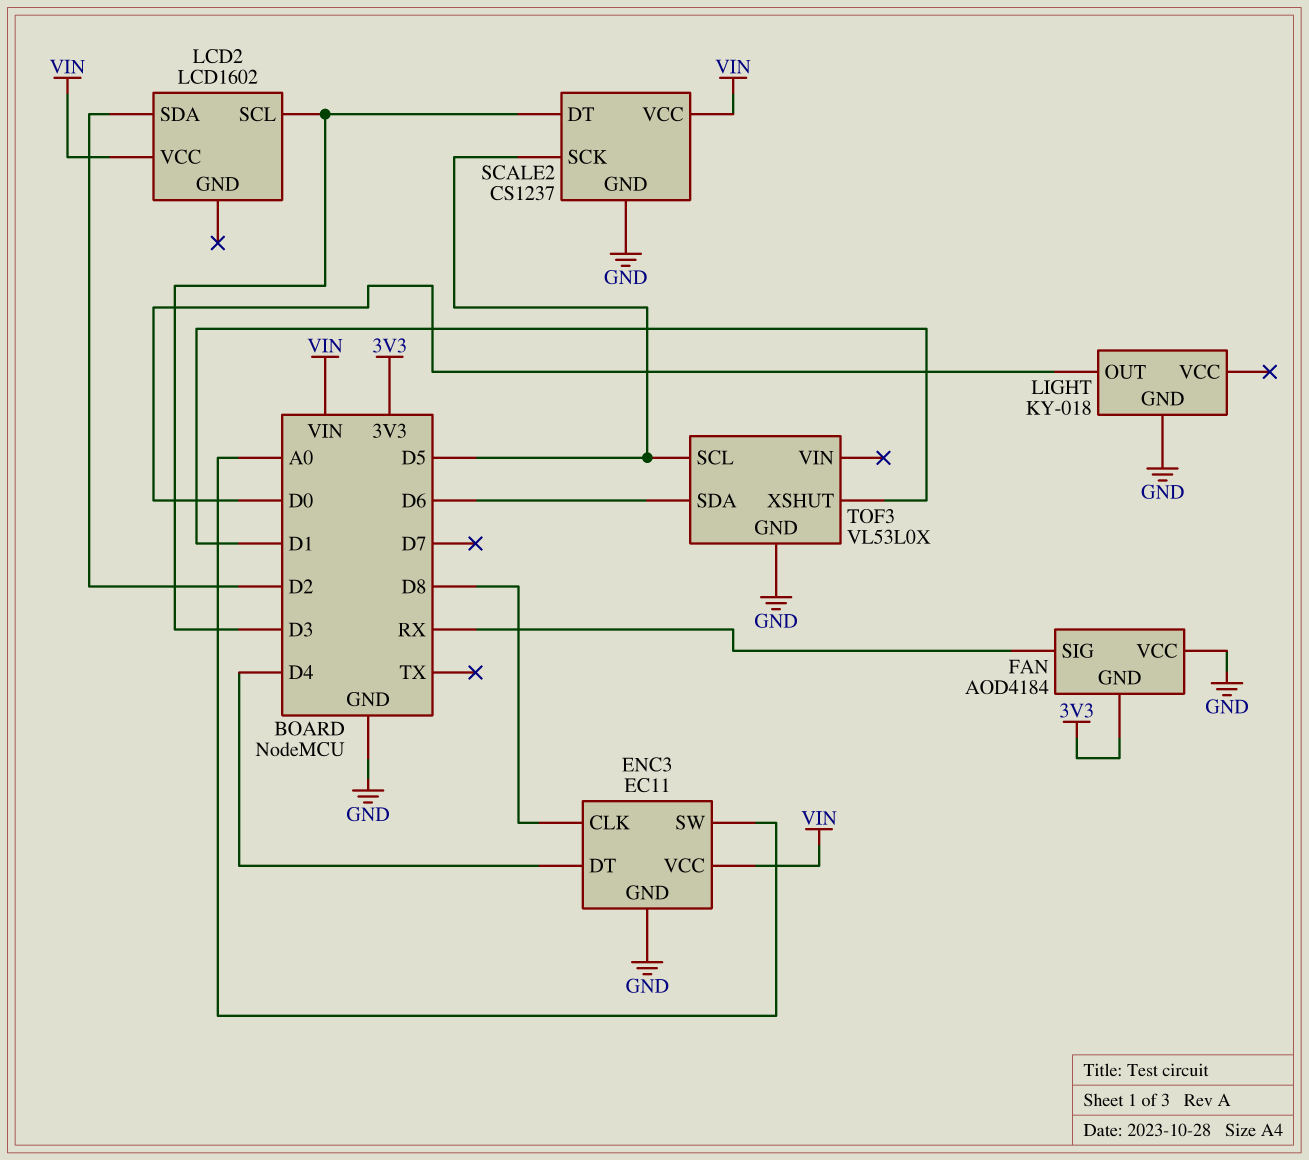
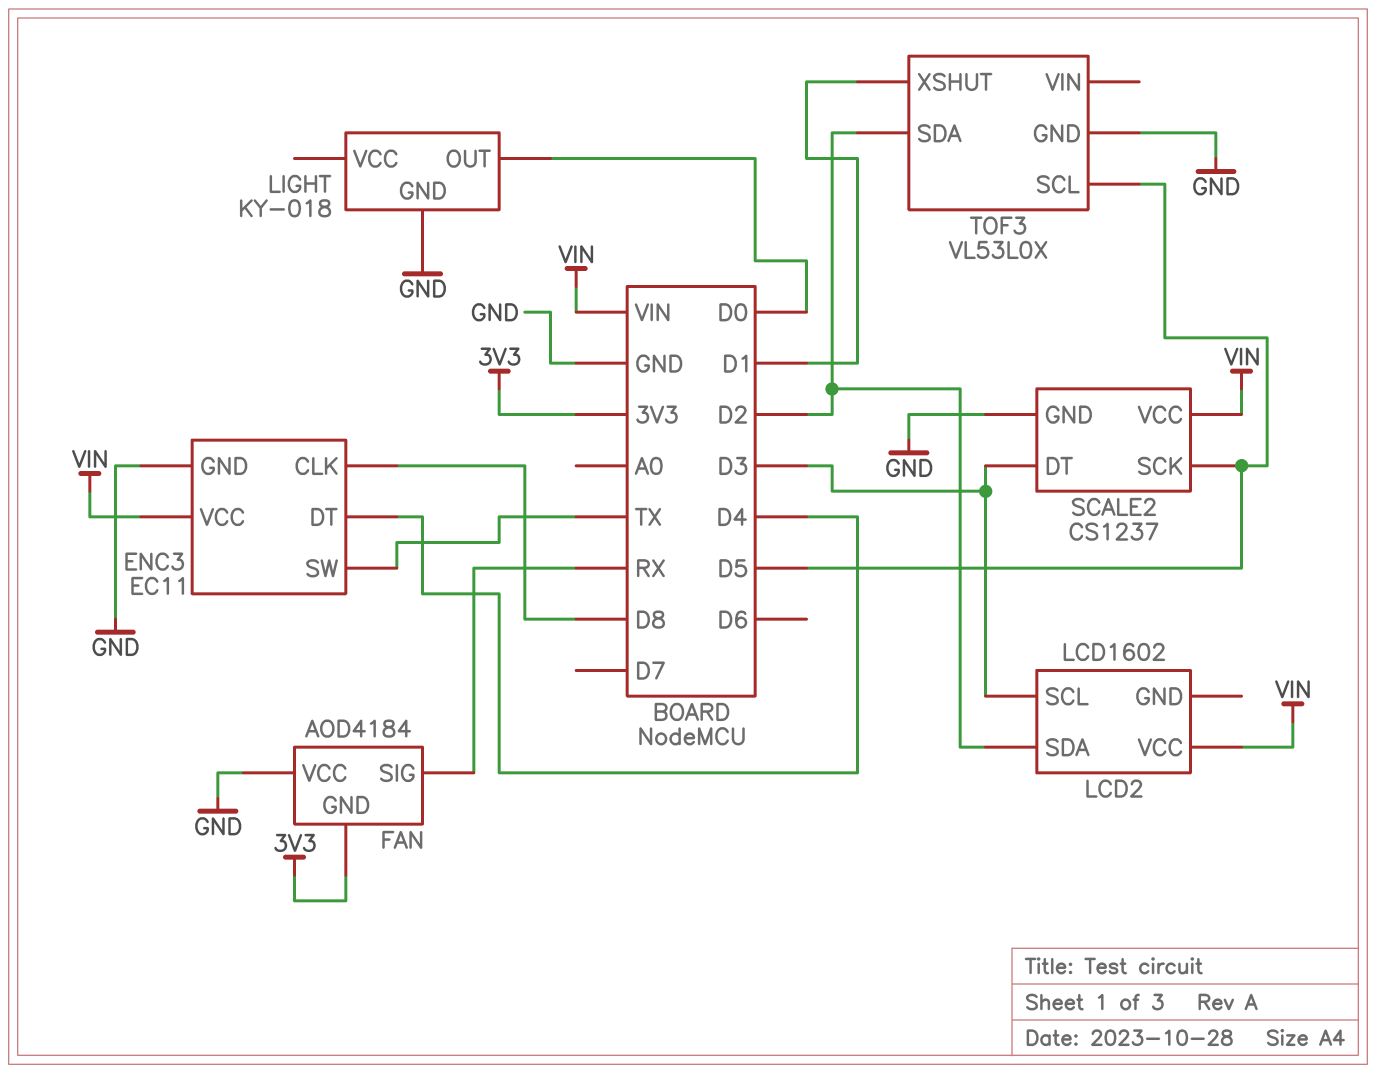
ENC3 pin SW: A0 -> TX
TOF3 pin SDA: D6 -> D2

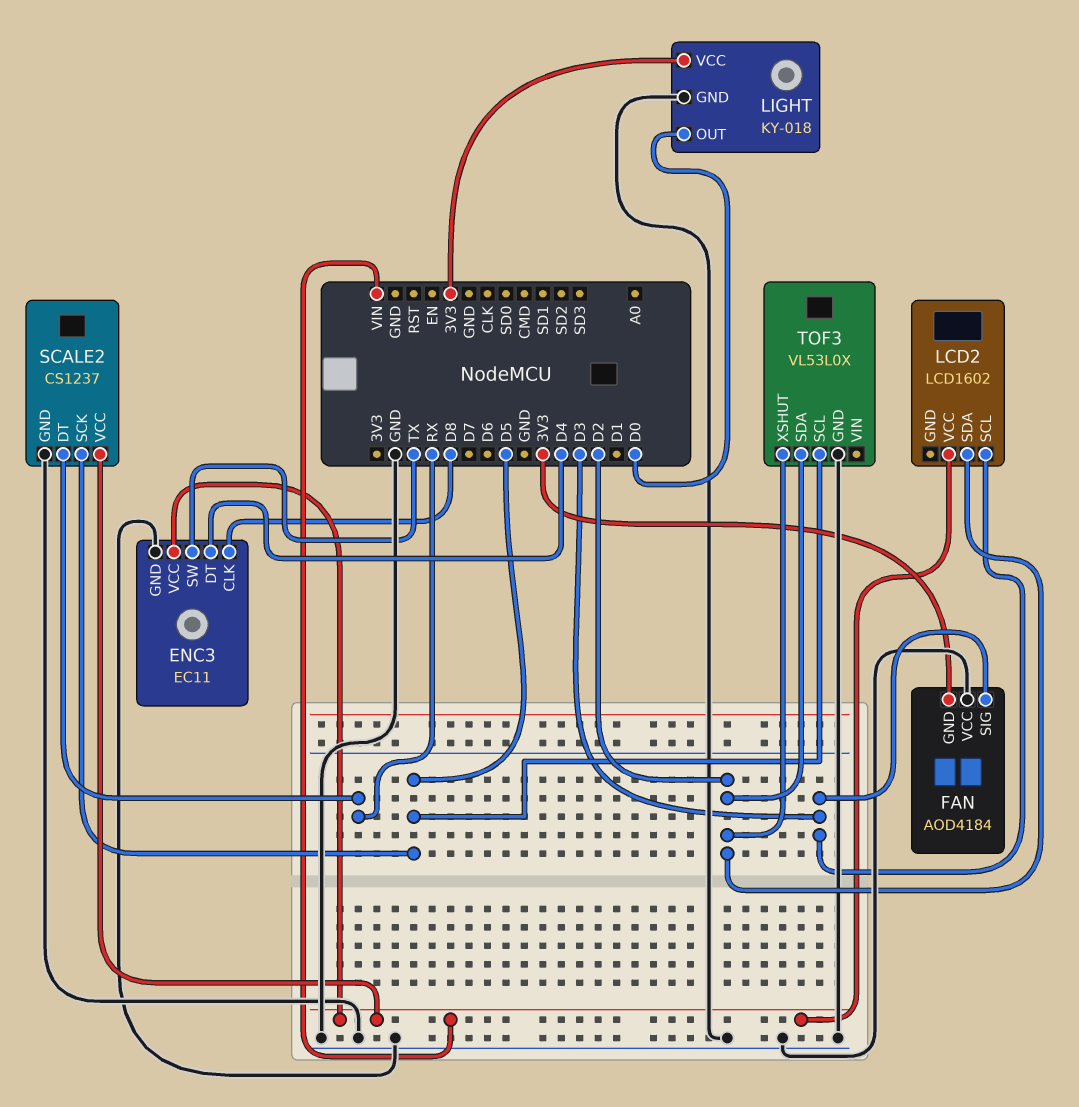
FAN pin SIG: RX -> D3
LIGHT pin VCC: none -> 3V3
SCALE2 pin DT: D3 -> RX
TOF3 pin XSHUT: D1 -> D2

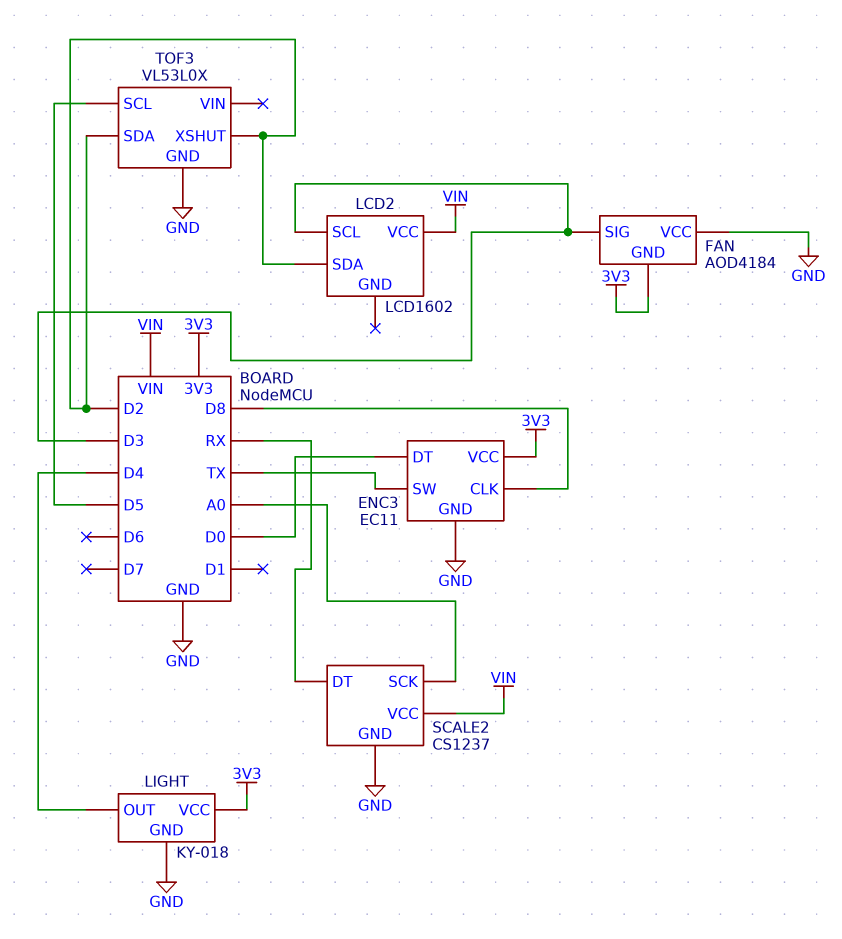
ENC3 pin DT: D4 -> D0
ENC3 pin VCC: VIN -> 3V3
LIGHT pin OUT: D0 -> D4
SCALE2 pin SCK: D5 -> A0

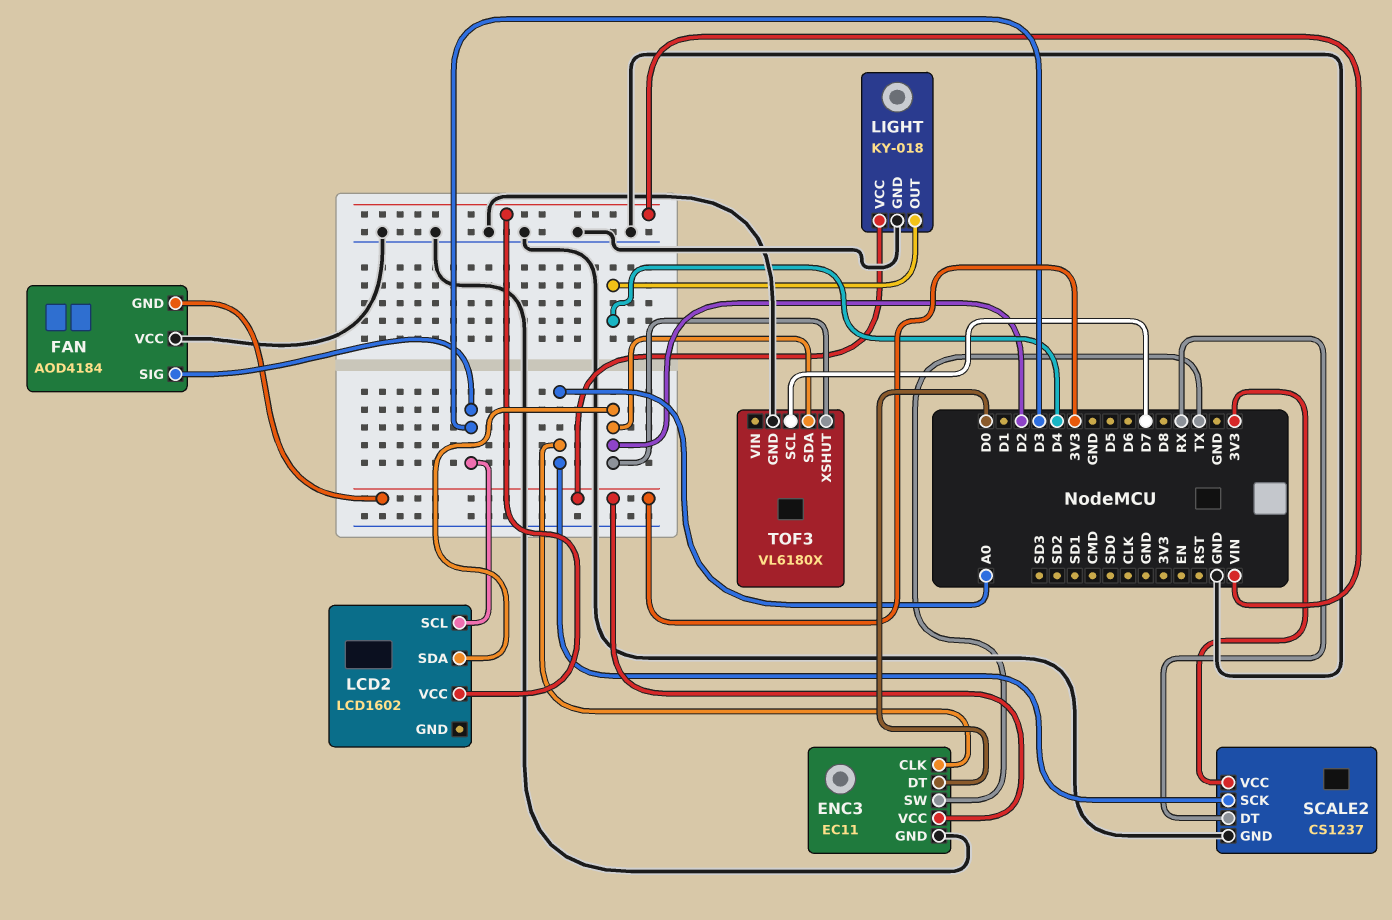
ENC3 pin CLK: D8 -> A0
SCALE2 pin VCC: VIN -> 3V3
TOF3: VL53L0X -> VL6180X
TOF3 pin SCL: D5 -> D7

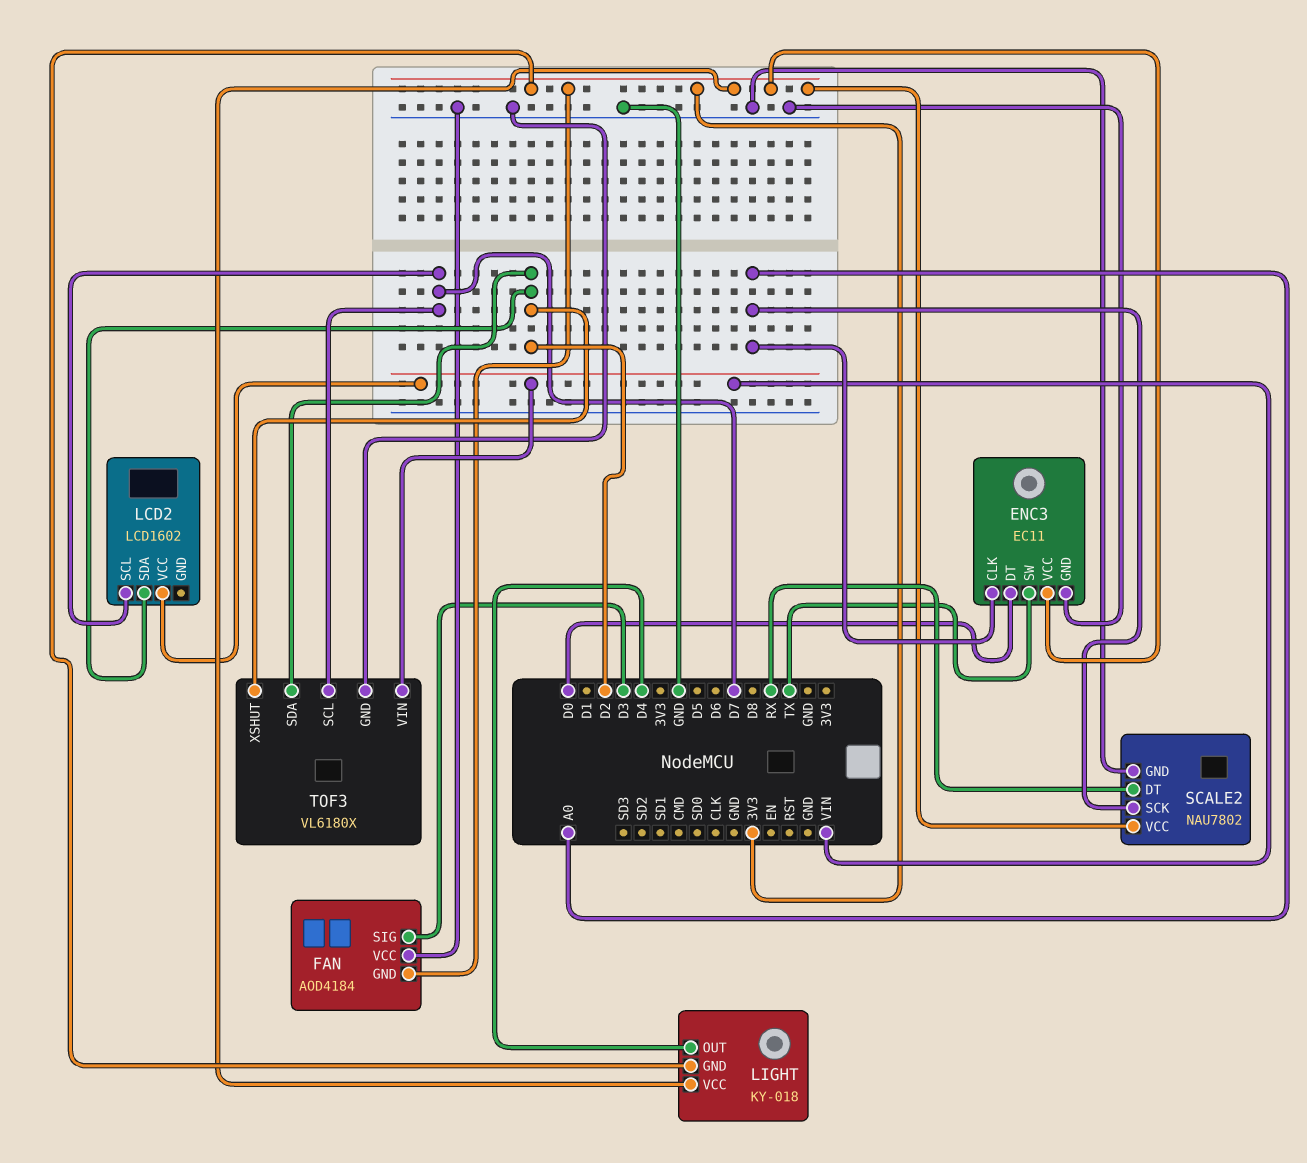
LCD2 pin SCL: D3 -> D7
LIGHT pin GND: GND -> 3V3
SCALE2: CS1237 -> NAU7802
TOF3 pin VIN: none -> VIN

